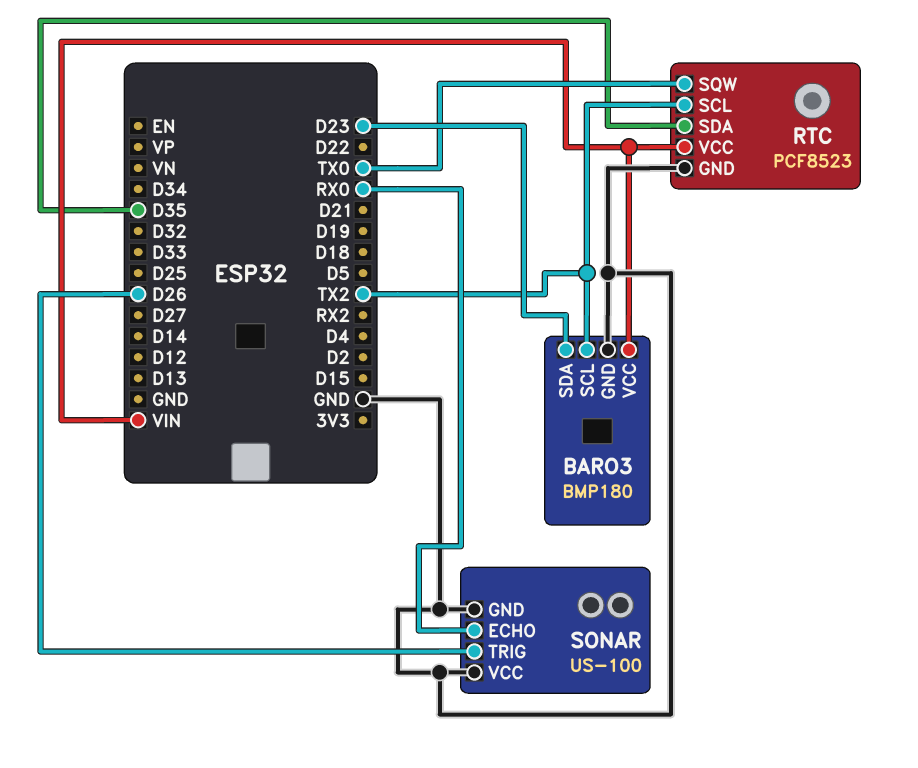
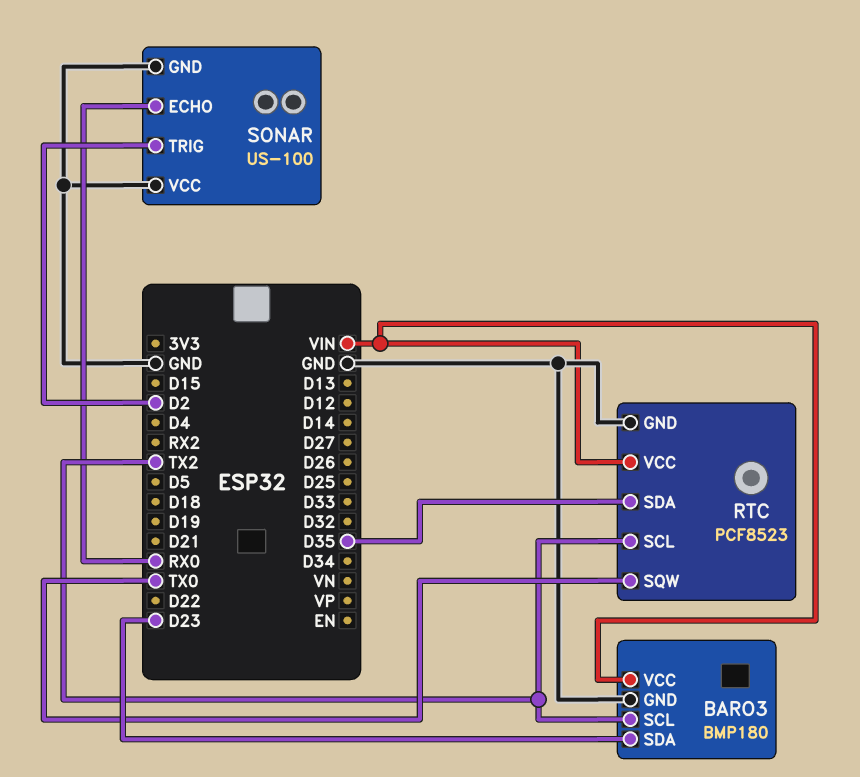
SONAR pin TRIG: D26 -> D2

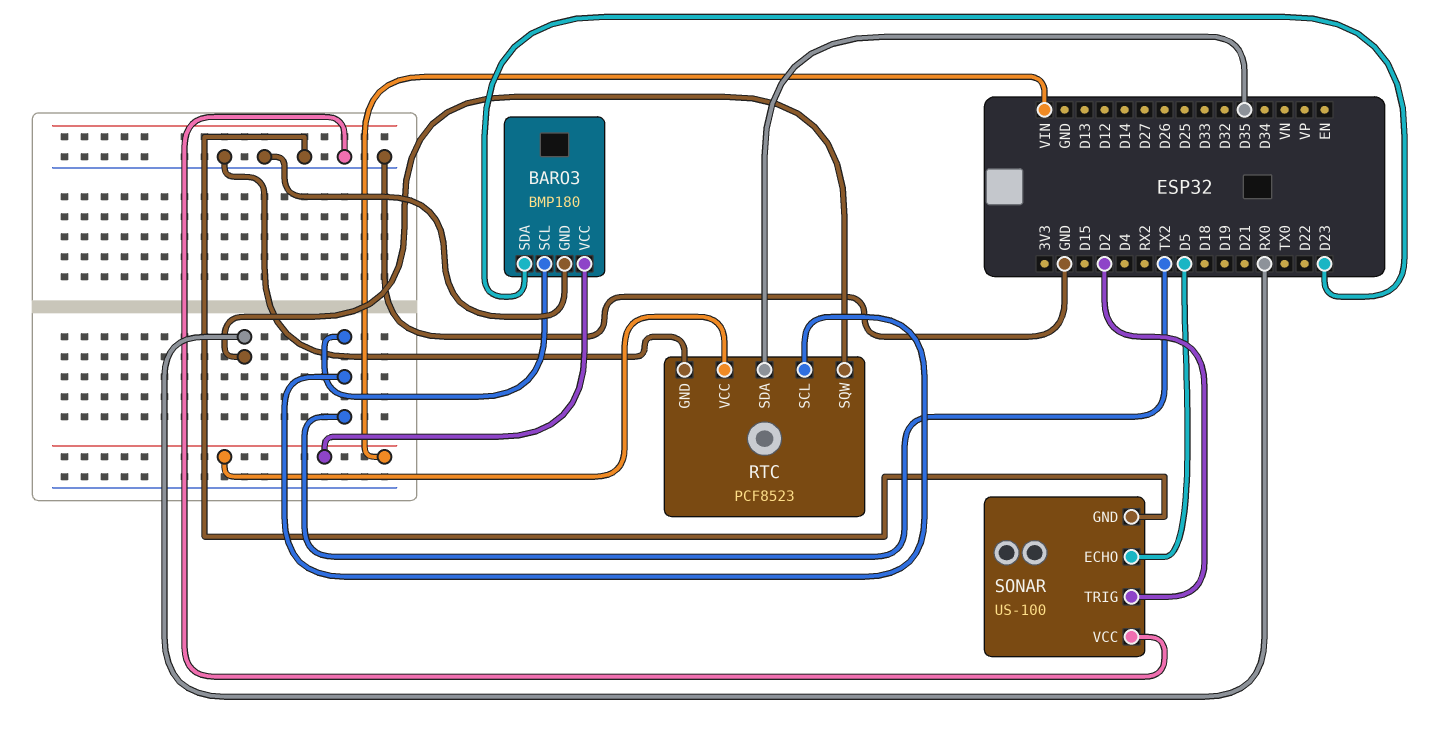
RTC pin SQW: TX0 -> RX0
SONAR pin ECHO: RX0 -> D5

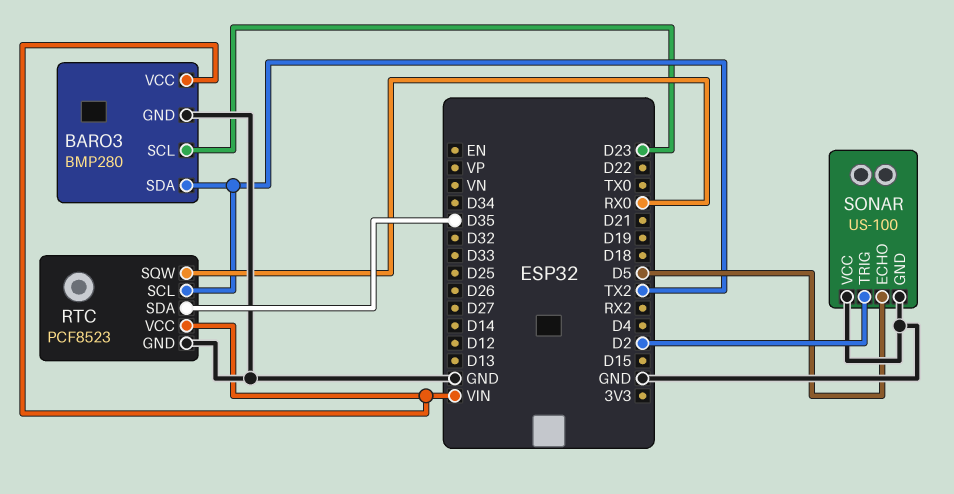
BARO3: BMP180 -> BMP280
BARO3 pin SCL: TX2 -> D23
BARO3 pin SDA: D23 -> TX2

